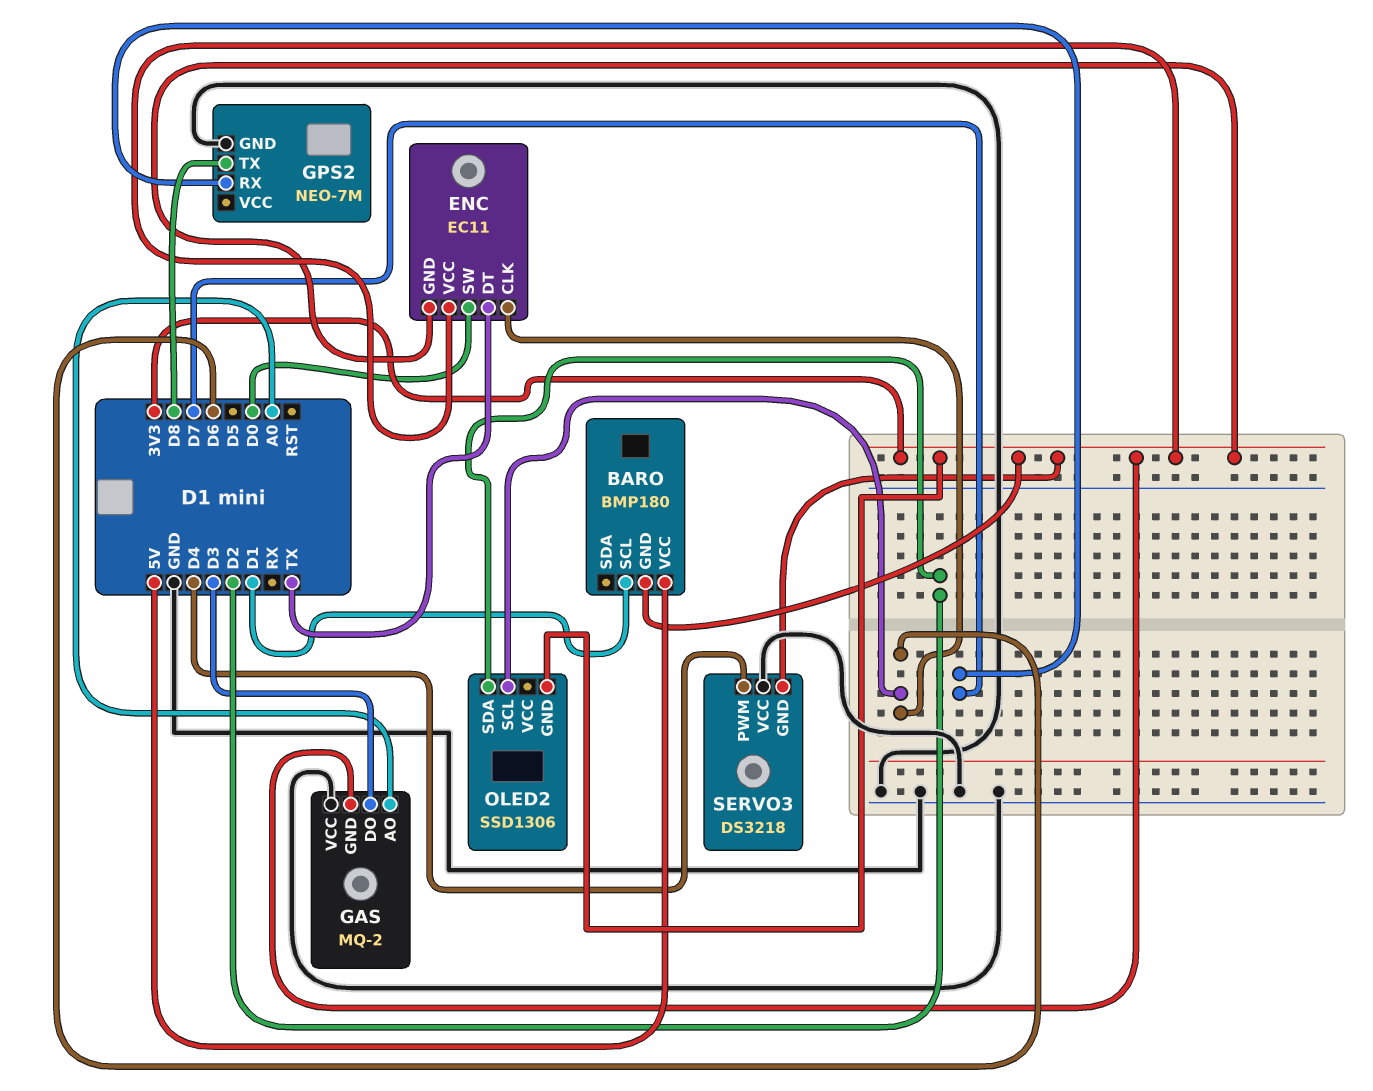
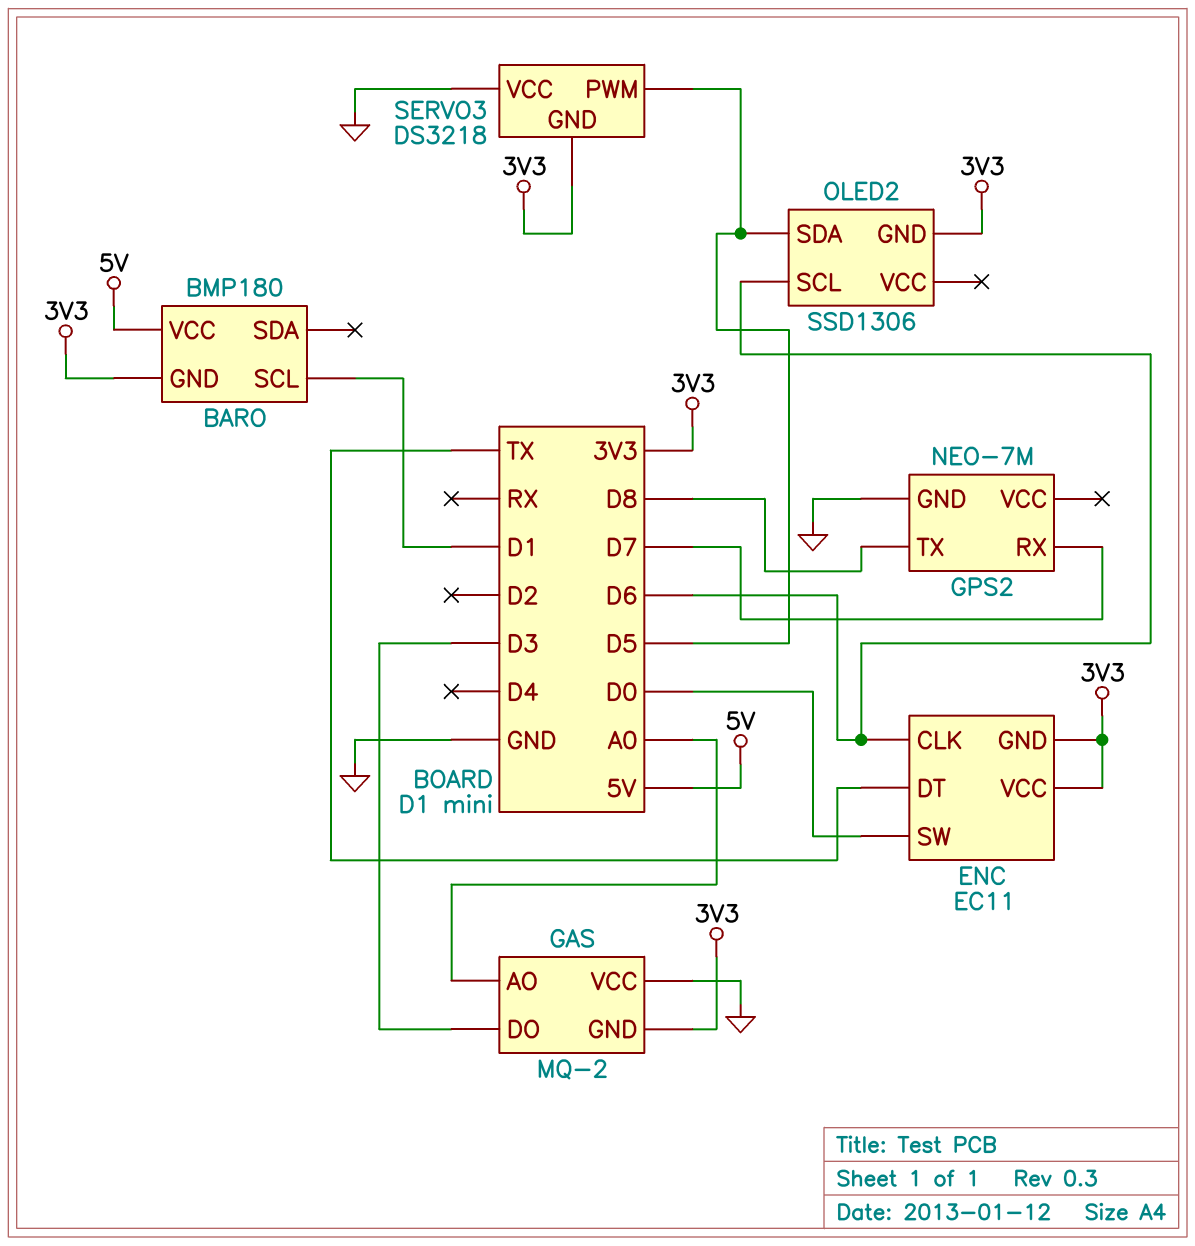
OLED2 pin SDA: D2 -> D5
SERVO3 pin PWM: D4 -> D5

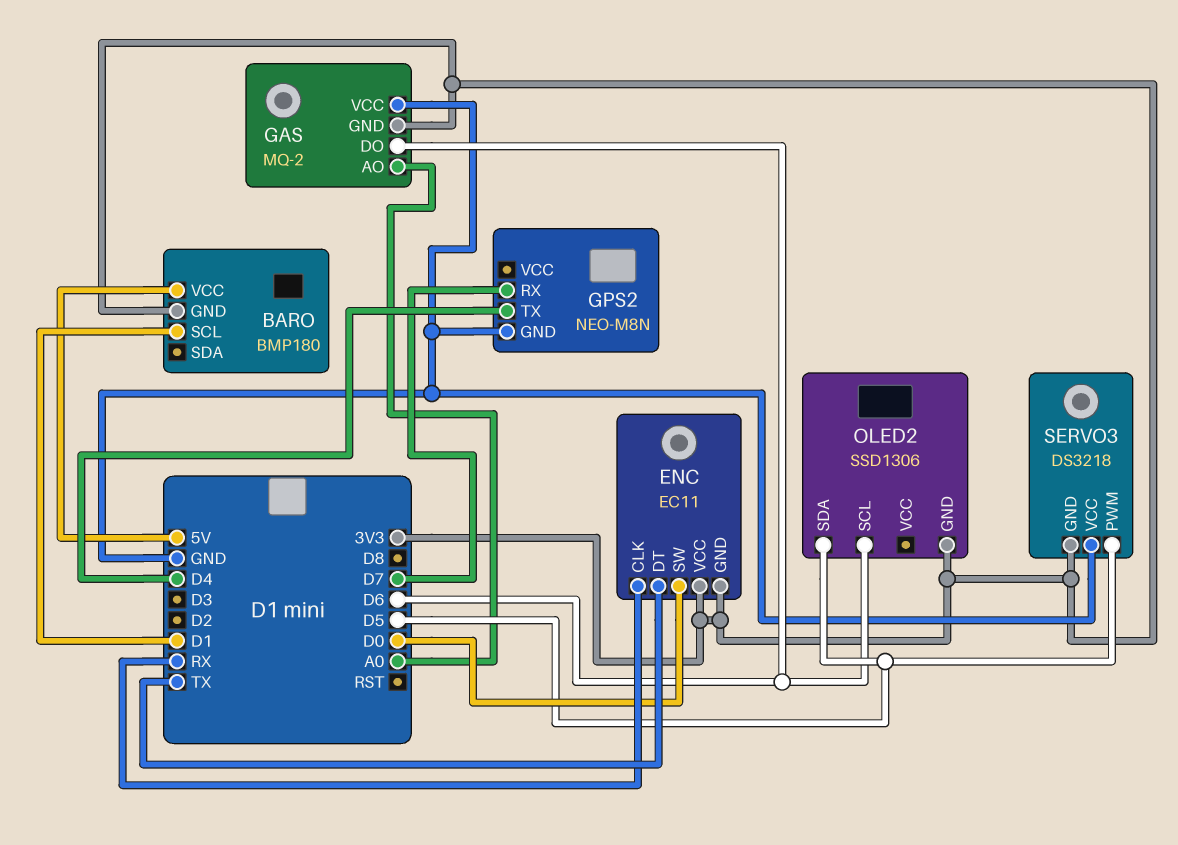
ENC pin CLK: D6 -> RX
GAS pin DO: D3 -> D6
GPS2: NEO-7M -> NEO-M8N
GPS2 pin TX: D8 -> D4

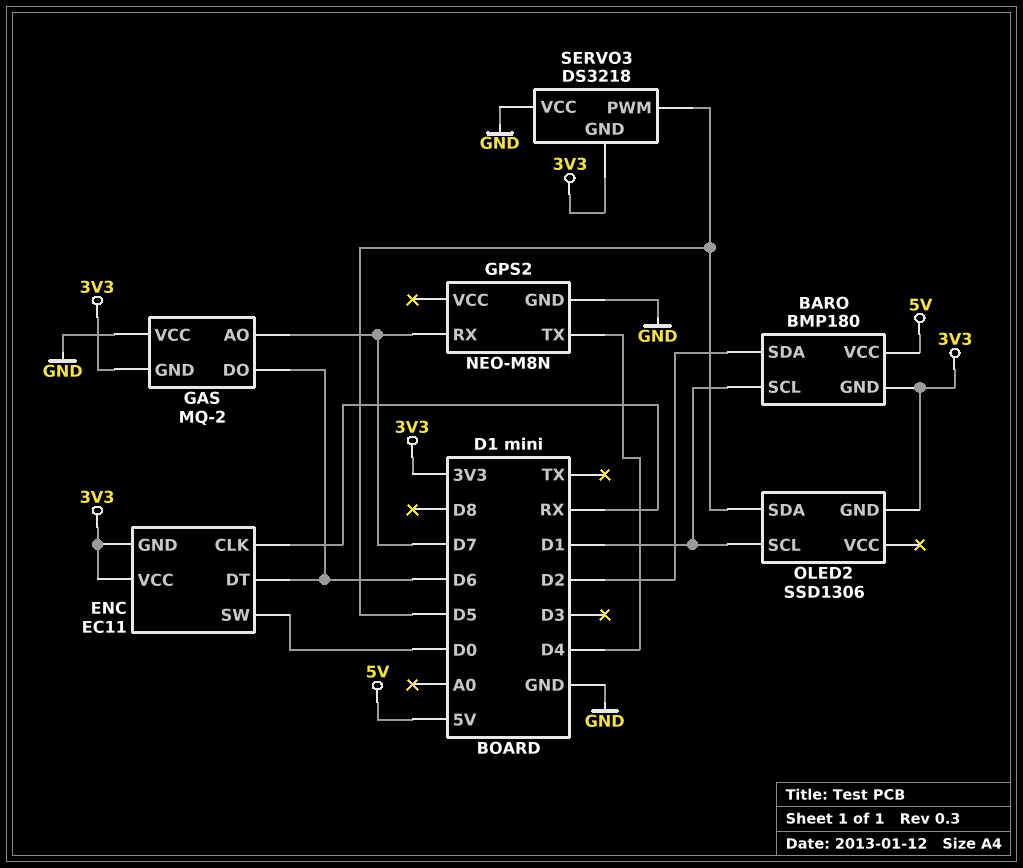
BARO pin SDA: none -> D2
ENC pin DT: TX -> D6
GAS pin AO: A0 -> D7
OLED2 pin SCL: D6 -> D1

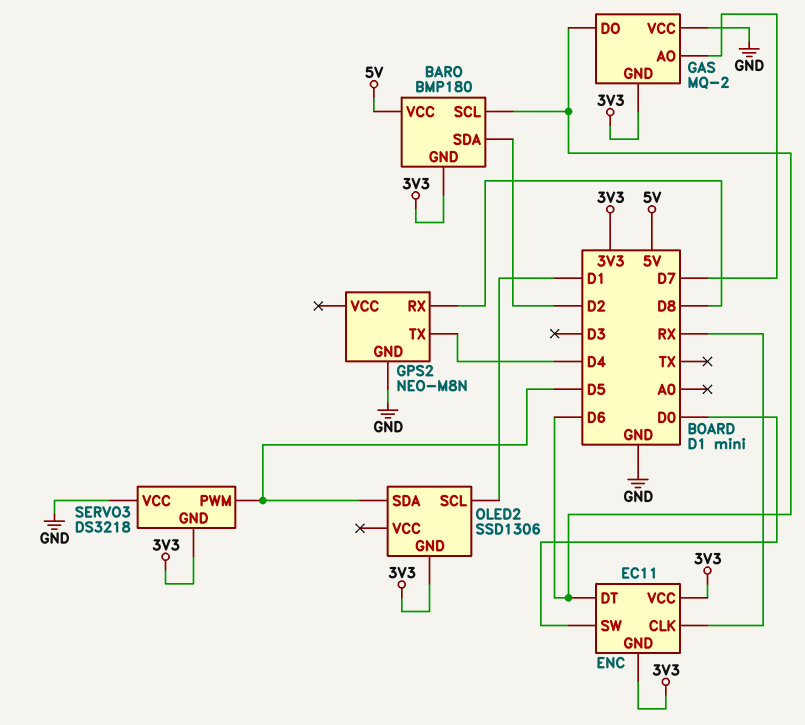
BARO pin SCL: D1 -> D6
GPS2 pin RX: D7 -> D8

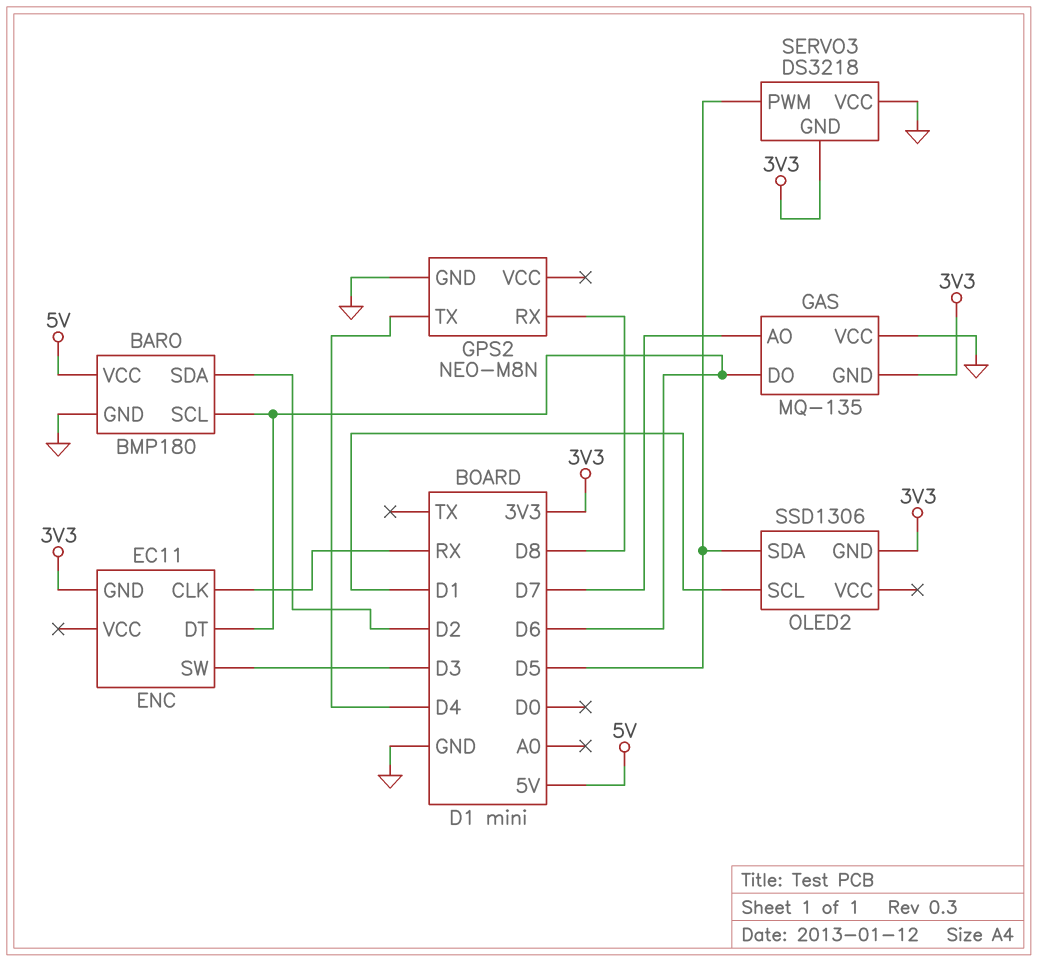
BARO pin GND: 3V3 -> GND
ENC pin SW: D0 -> D3
ENC pin VCC: 3V3 -> none
GAS: MQ-2 -> MQ-135

